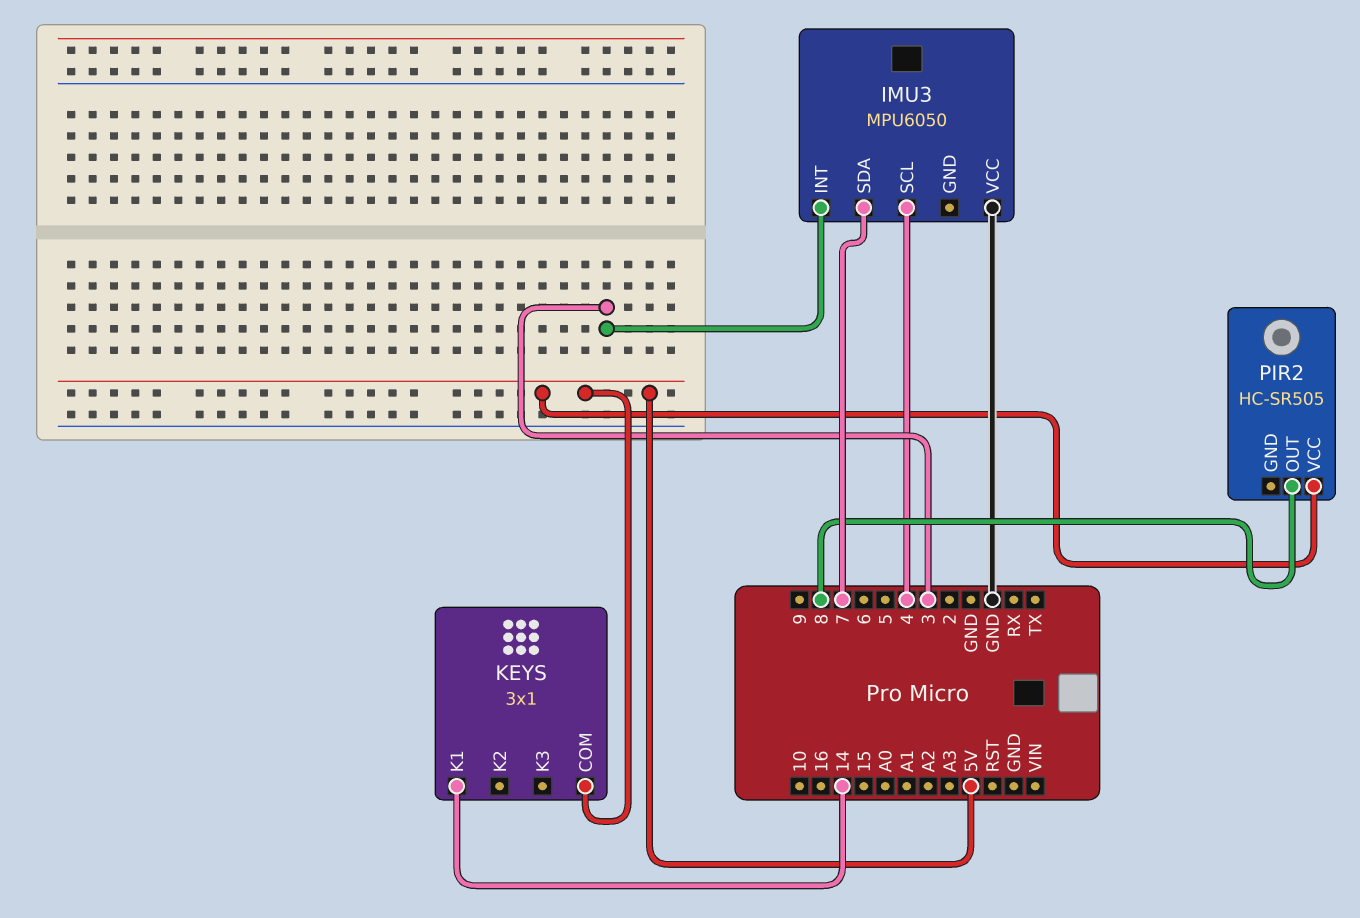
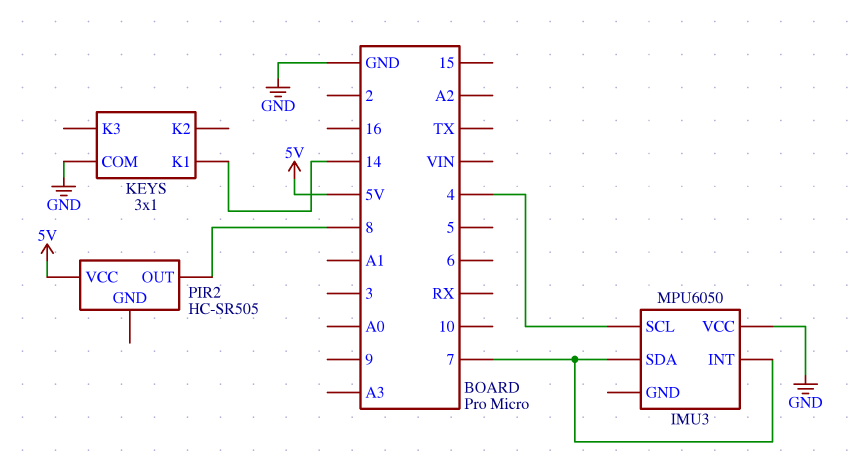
IMU3 pin INT: 3 -> 7
KEYS pin COM: 5V -> GND

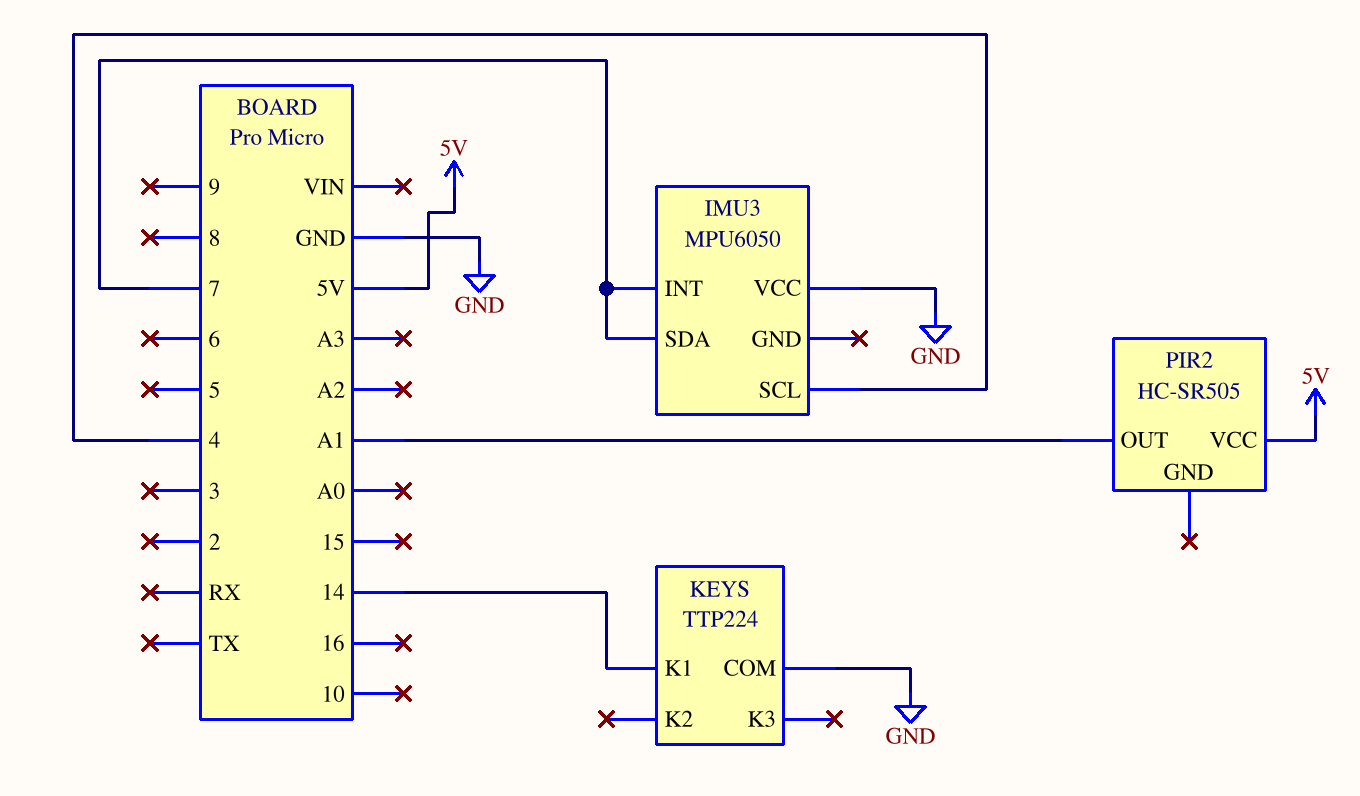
KEYS: 3x1 -> TTP224
PIR2 pin OUT: 8 -> A1

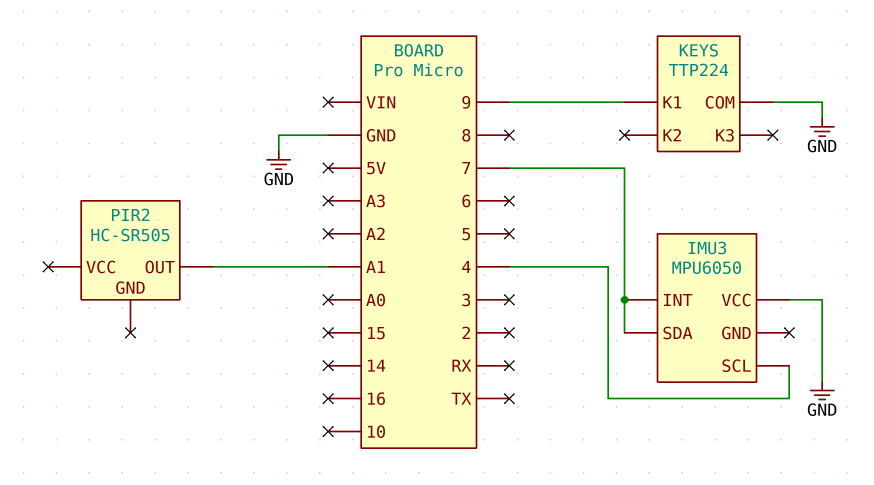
KEYS pin K1: 14 -> 9
PIR2 pin VCC: 5V -> none

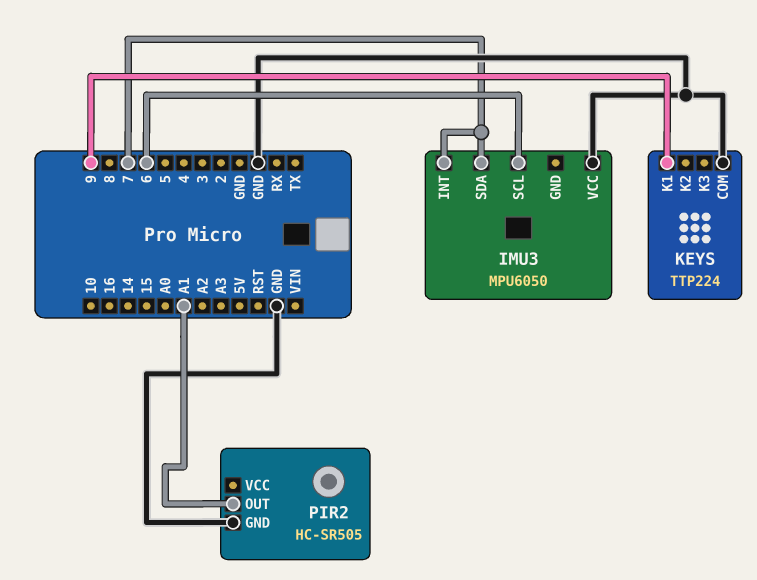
IMU3 pin SCL: 4 -> 6
PIR2 pin GND: none -> GND

